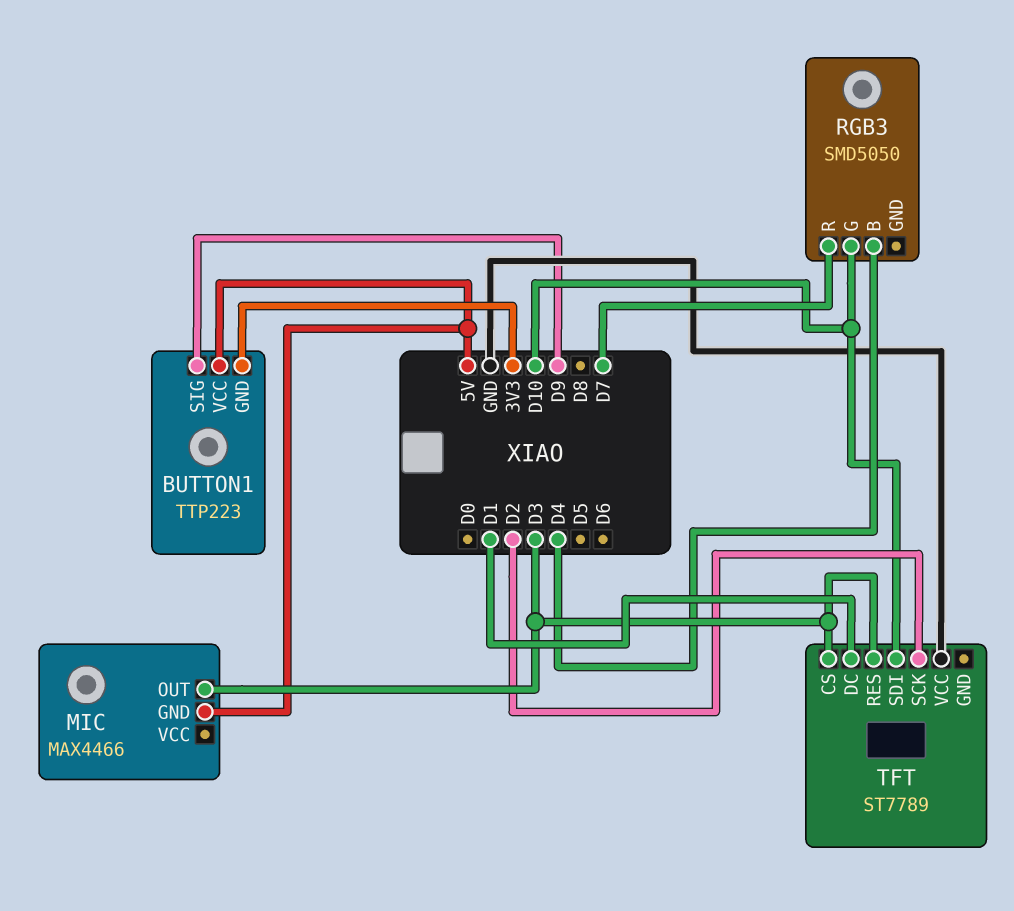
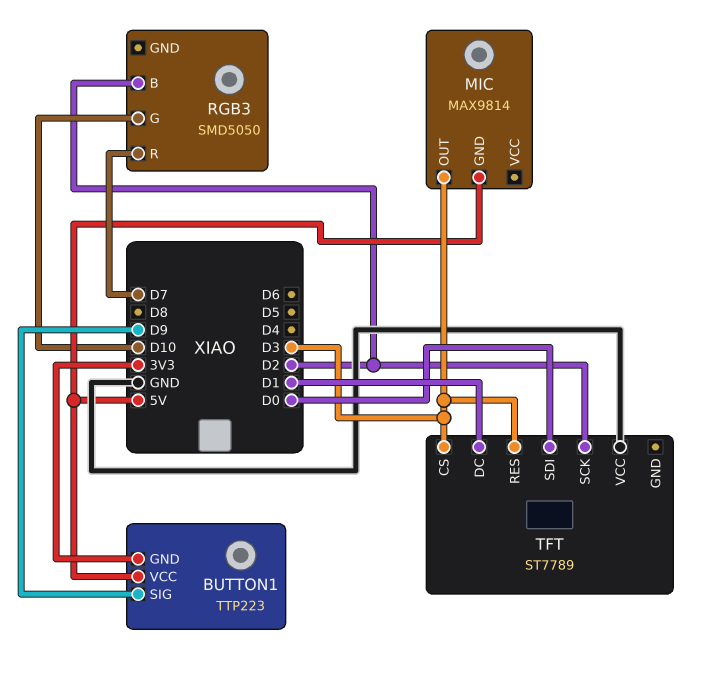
MIC: MAX4466 -> MAX9814
RGB3 pin B: D4 -> D2
TFT pin SDI: D10 -> D0

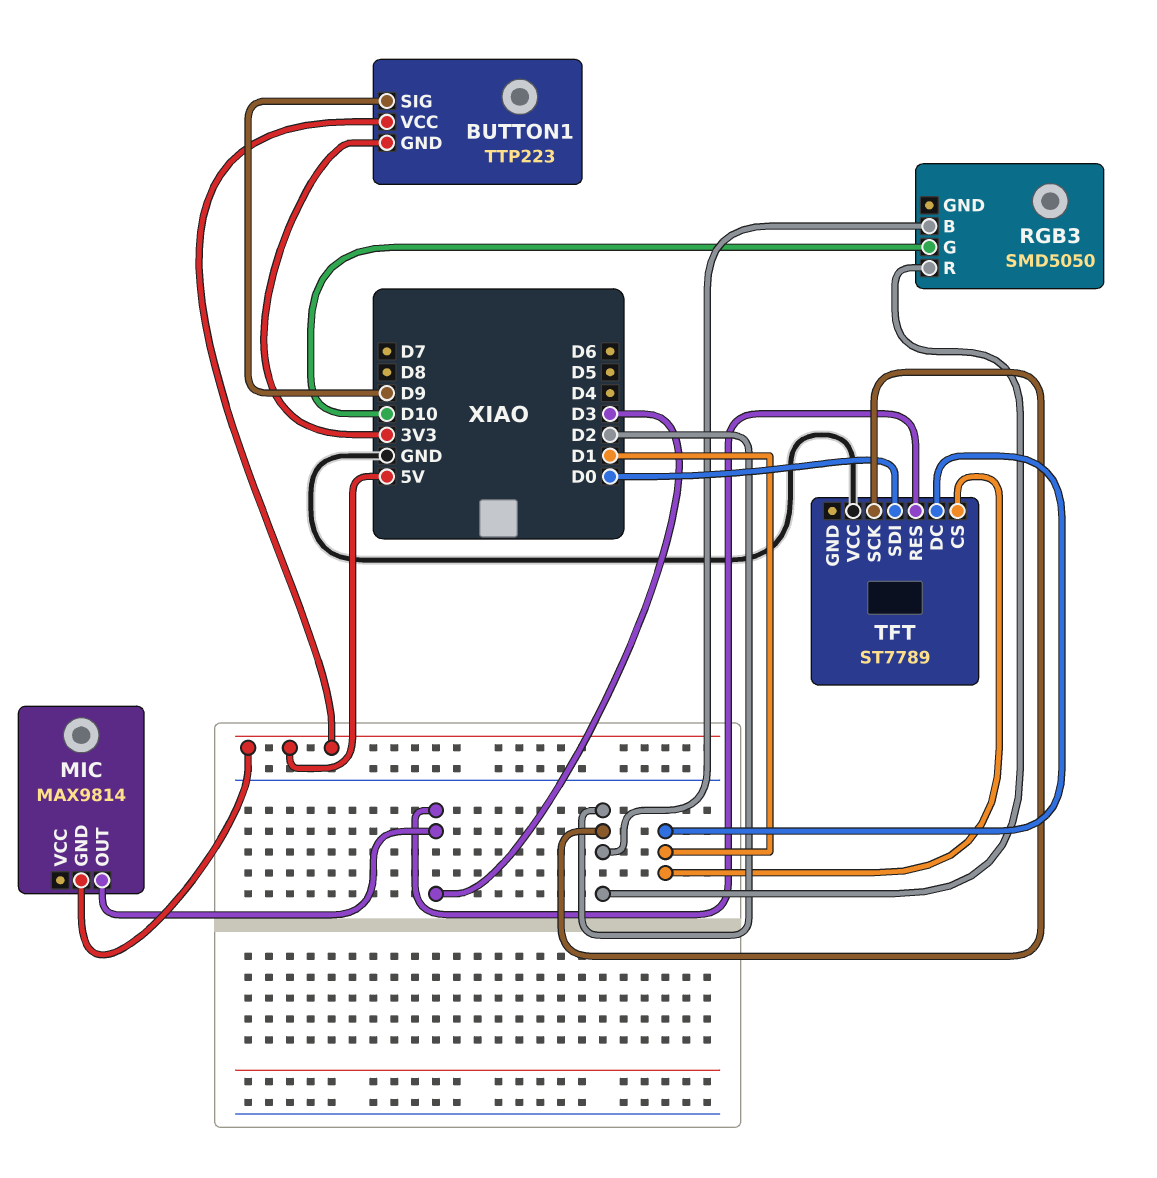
RGB3 pin R: D7 -> D2
TFT pin CS: D3 -> D1

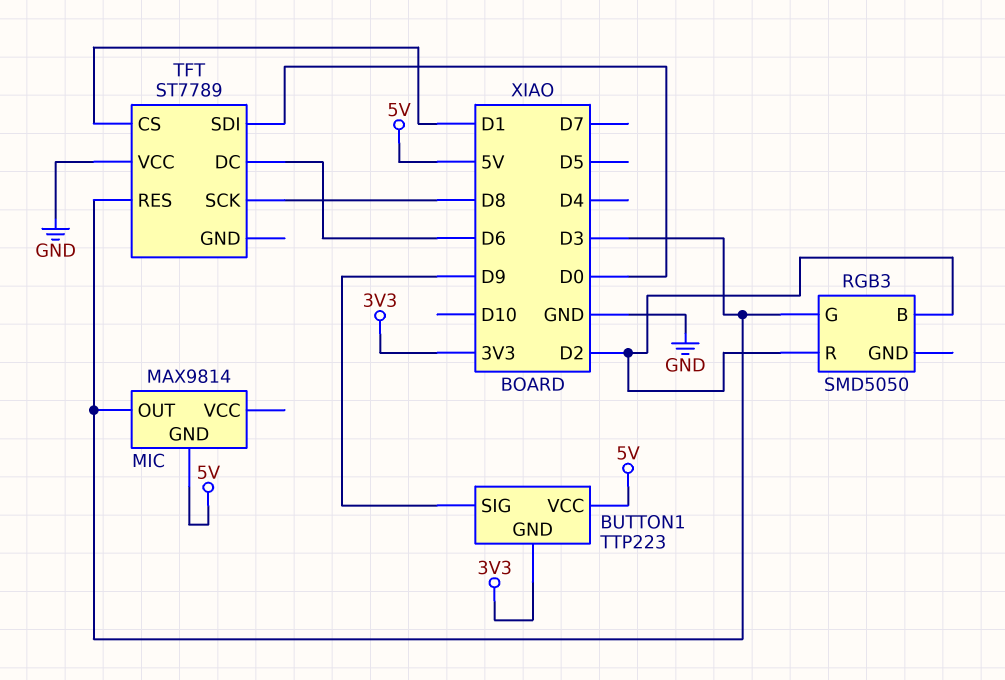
RGB3 pin G: D10 -> D3
TFT pin DC: D1 -> D6
TFT pin SCK: D2 -> D8

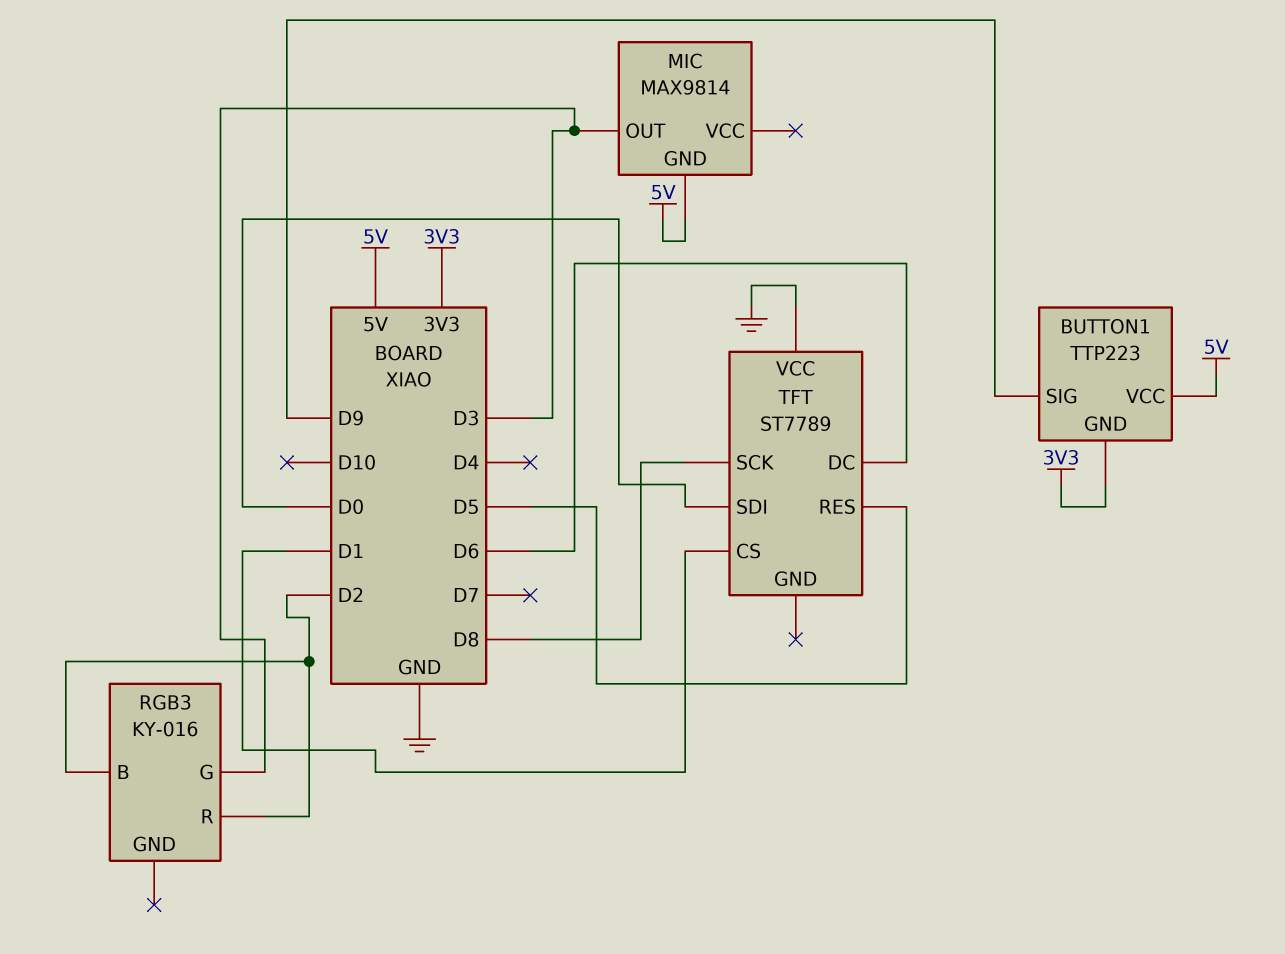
RGB3: SMD5050 -> KY-016
TFT pin RES: D3 -> D5

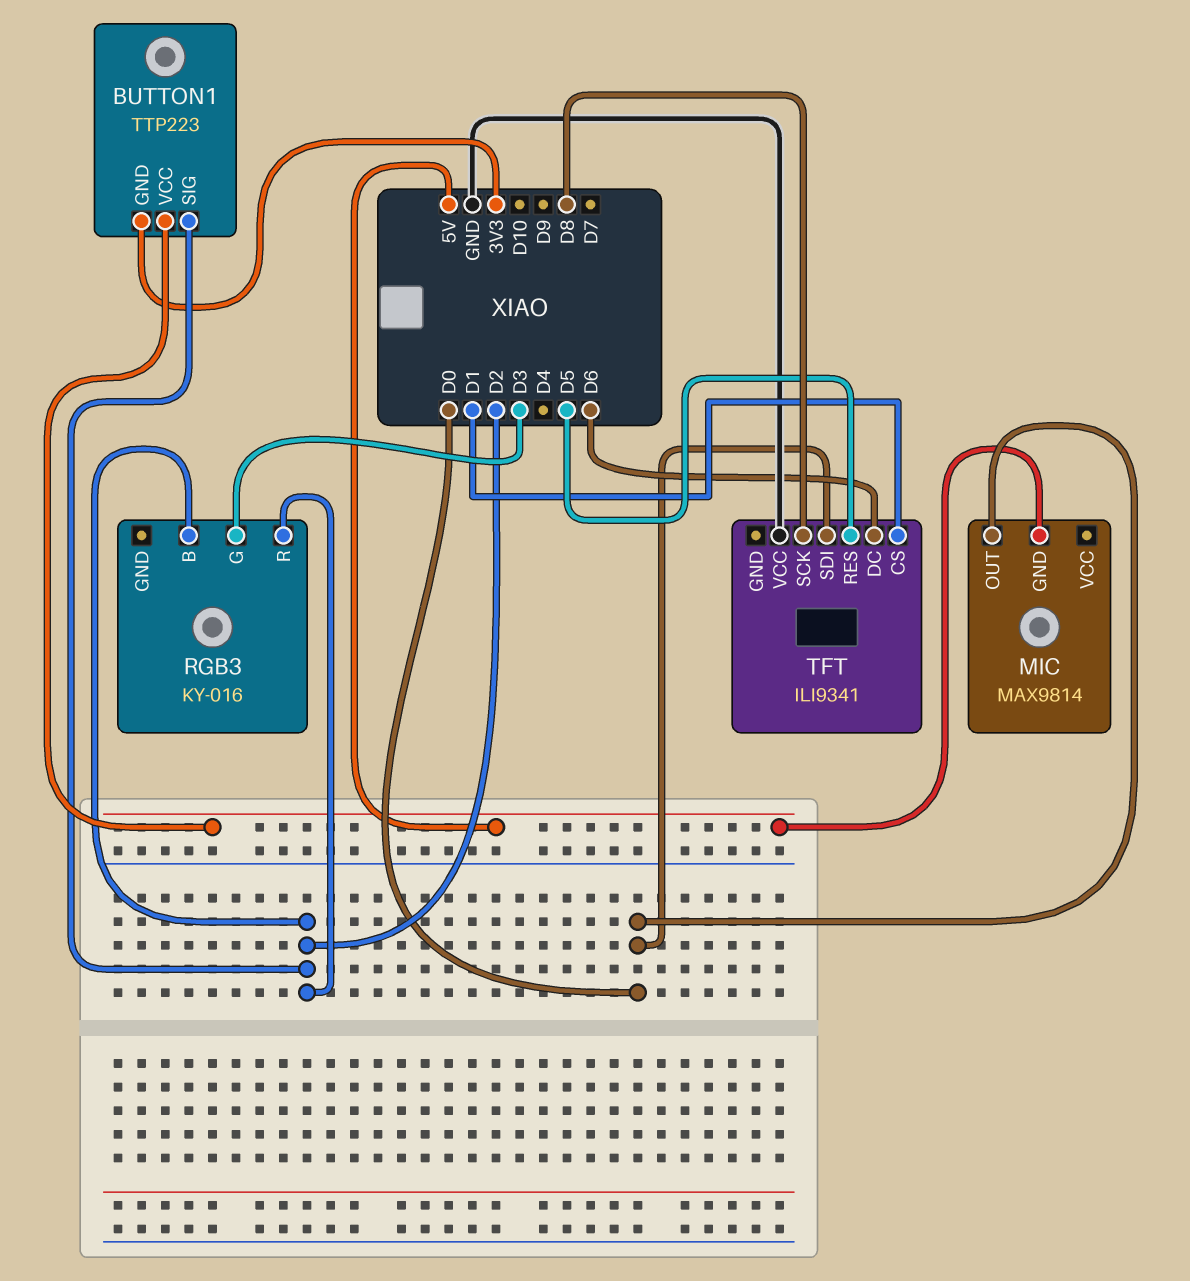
BUTTON1 pin SIG: D9 -> D2
MIC pin OUT: D3 -> D0
TFT: ST7789 -> ILI9341

